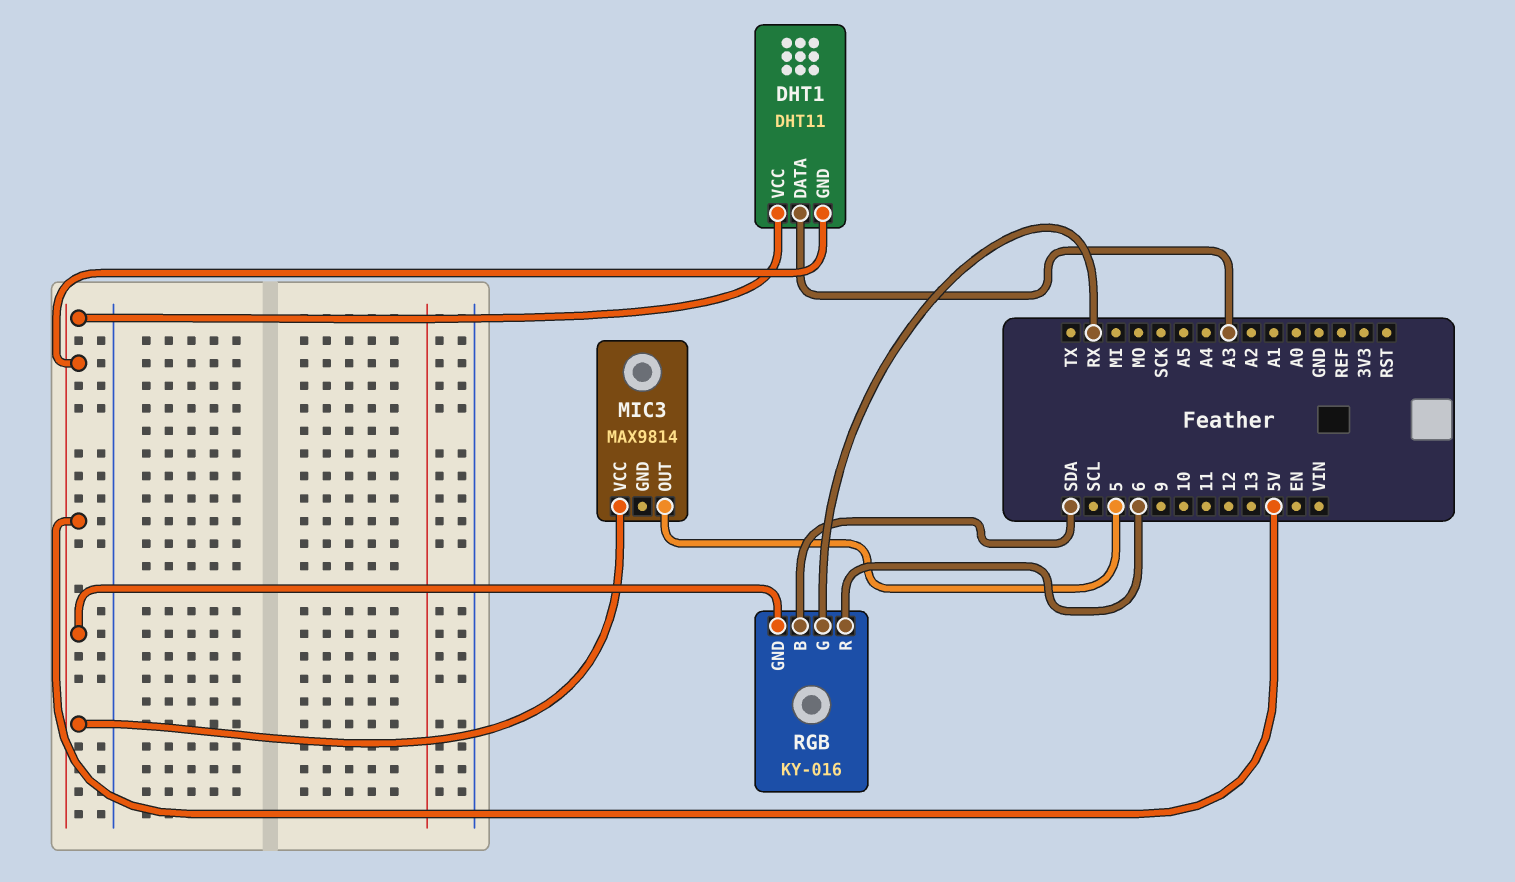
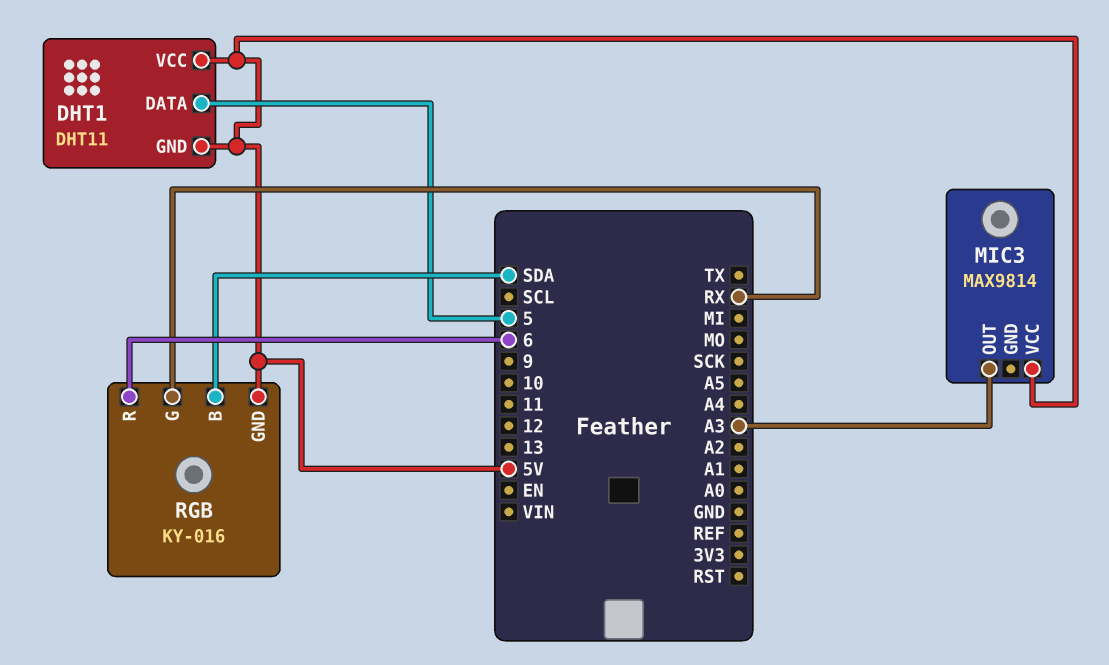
DHT1 pin DATA: A3 -> 5
MIC3 pin OUT: 5 -> A3

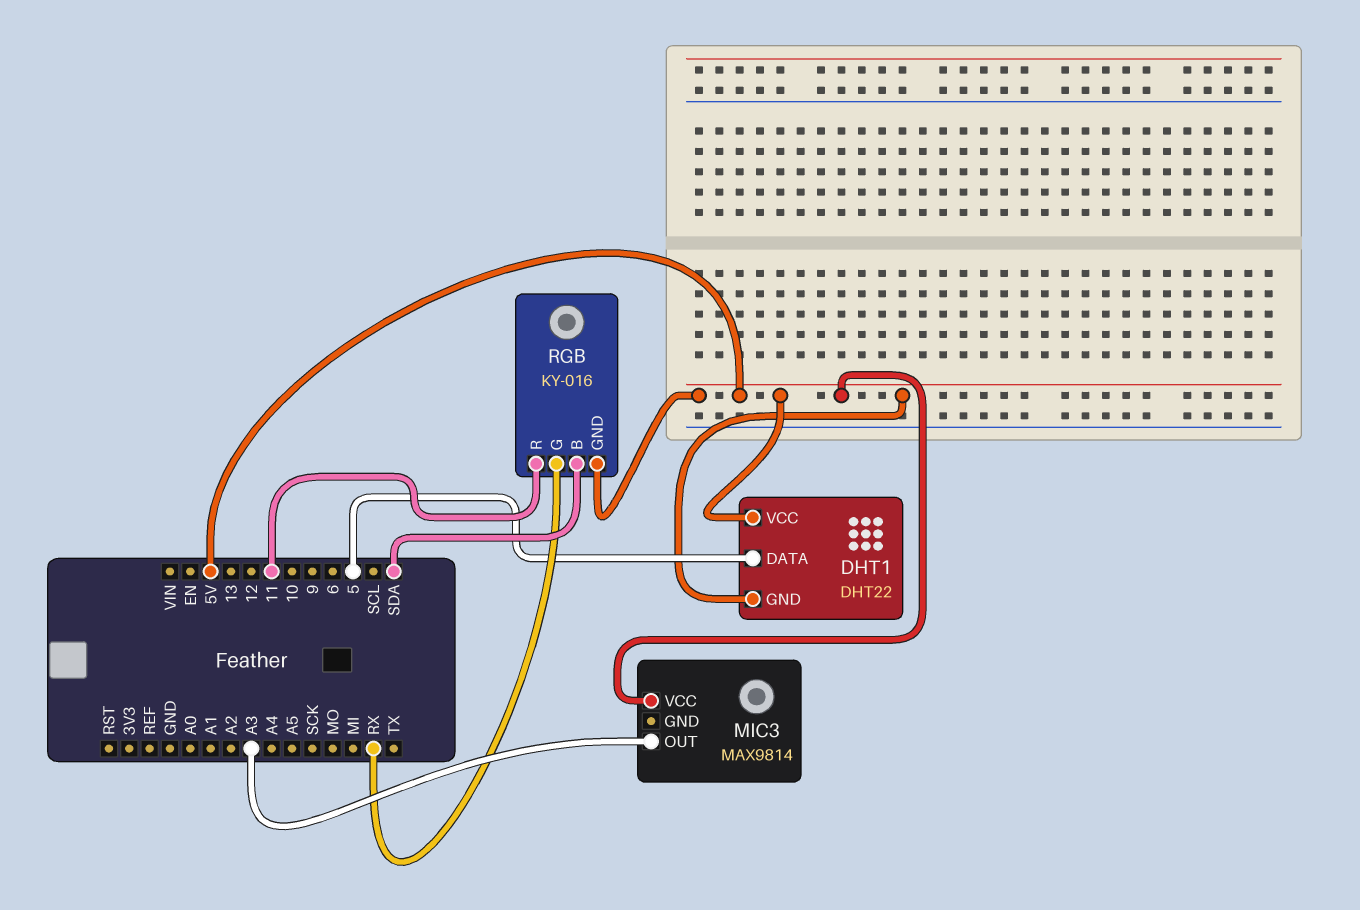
DHT1: DHT11 -> DHT22
RGB pin R: 6 -> 11

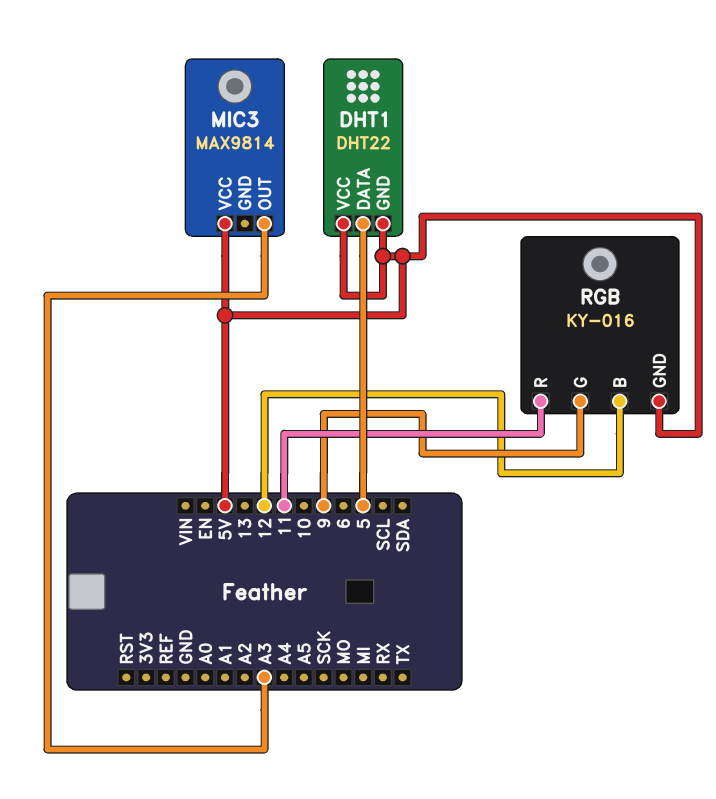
RGB pin B: SDA -> 12
RGB pin G: RX -> 9

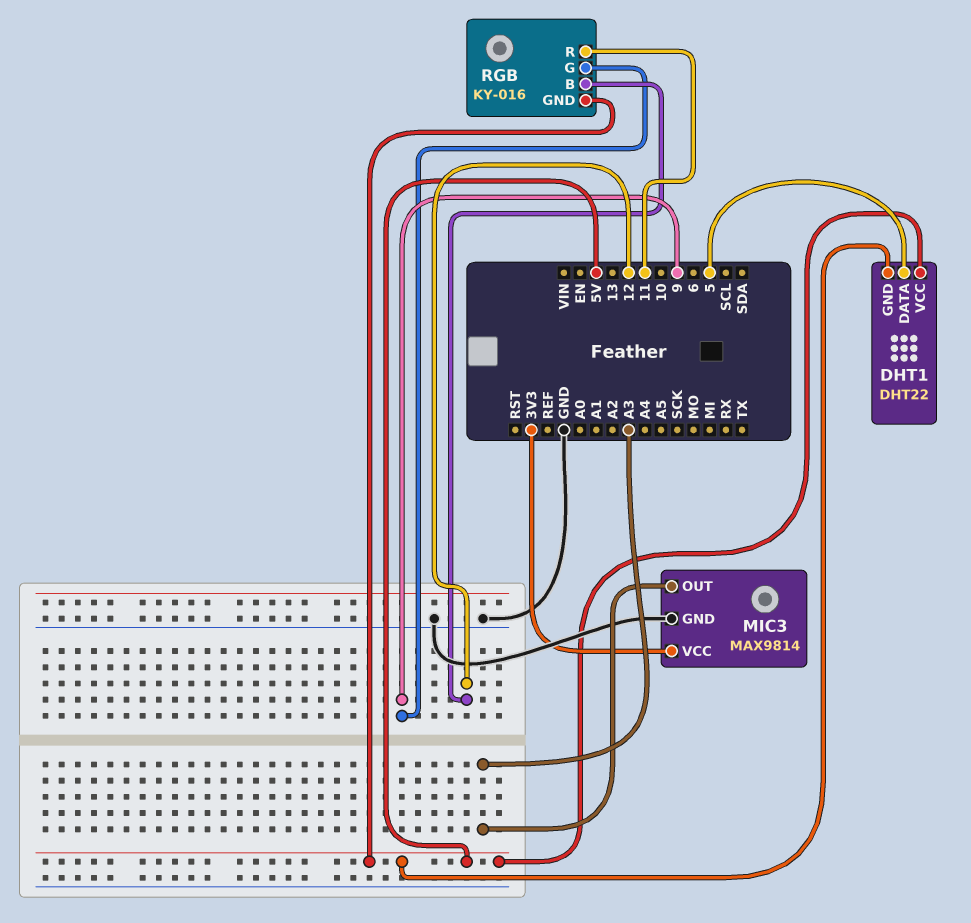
MIC3 pin GND: none -> GND
MIC3 pin VCC: 5V -> 3V3

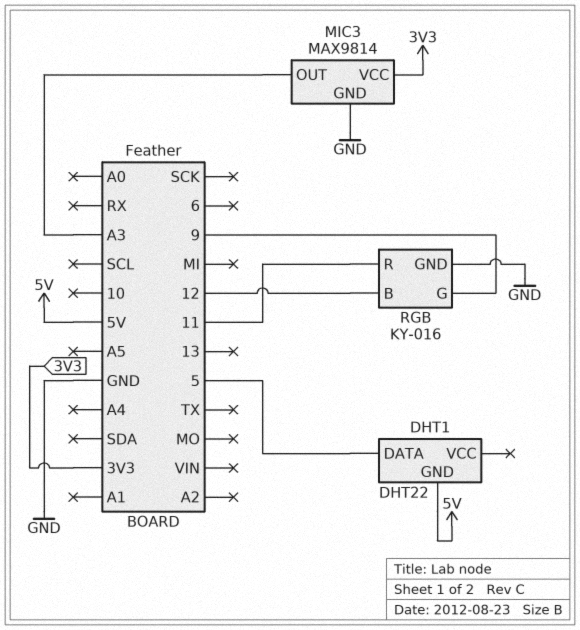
DHT1 pin VCC: 5V -> none
RGB pin GND: 5V -> GND

